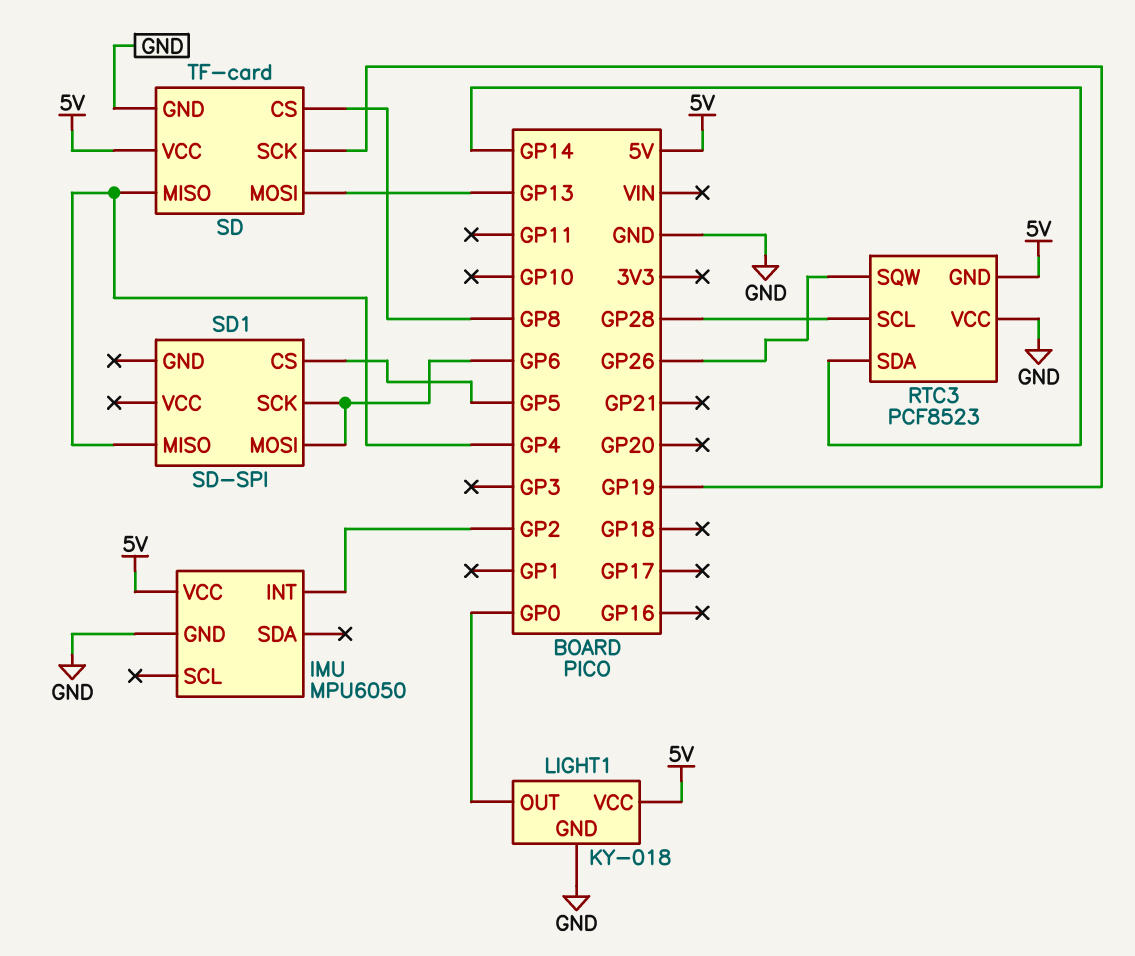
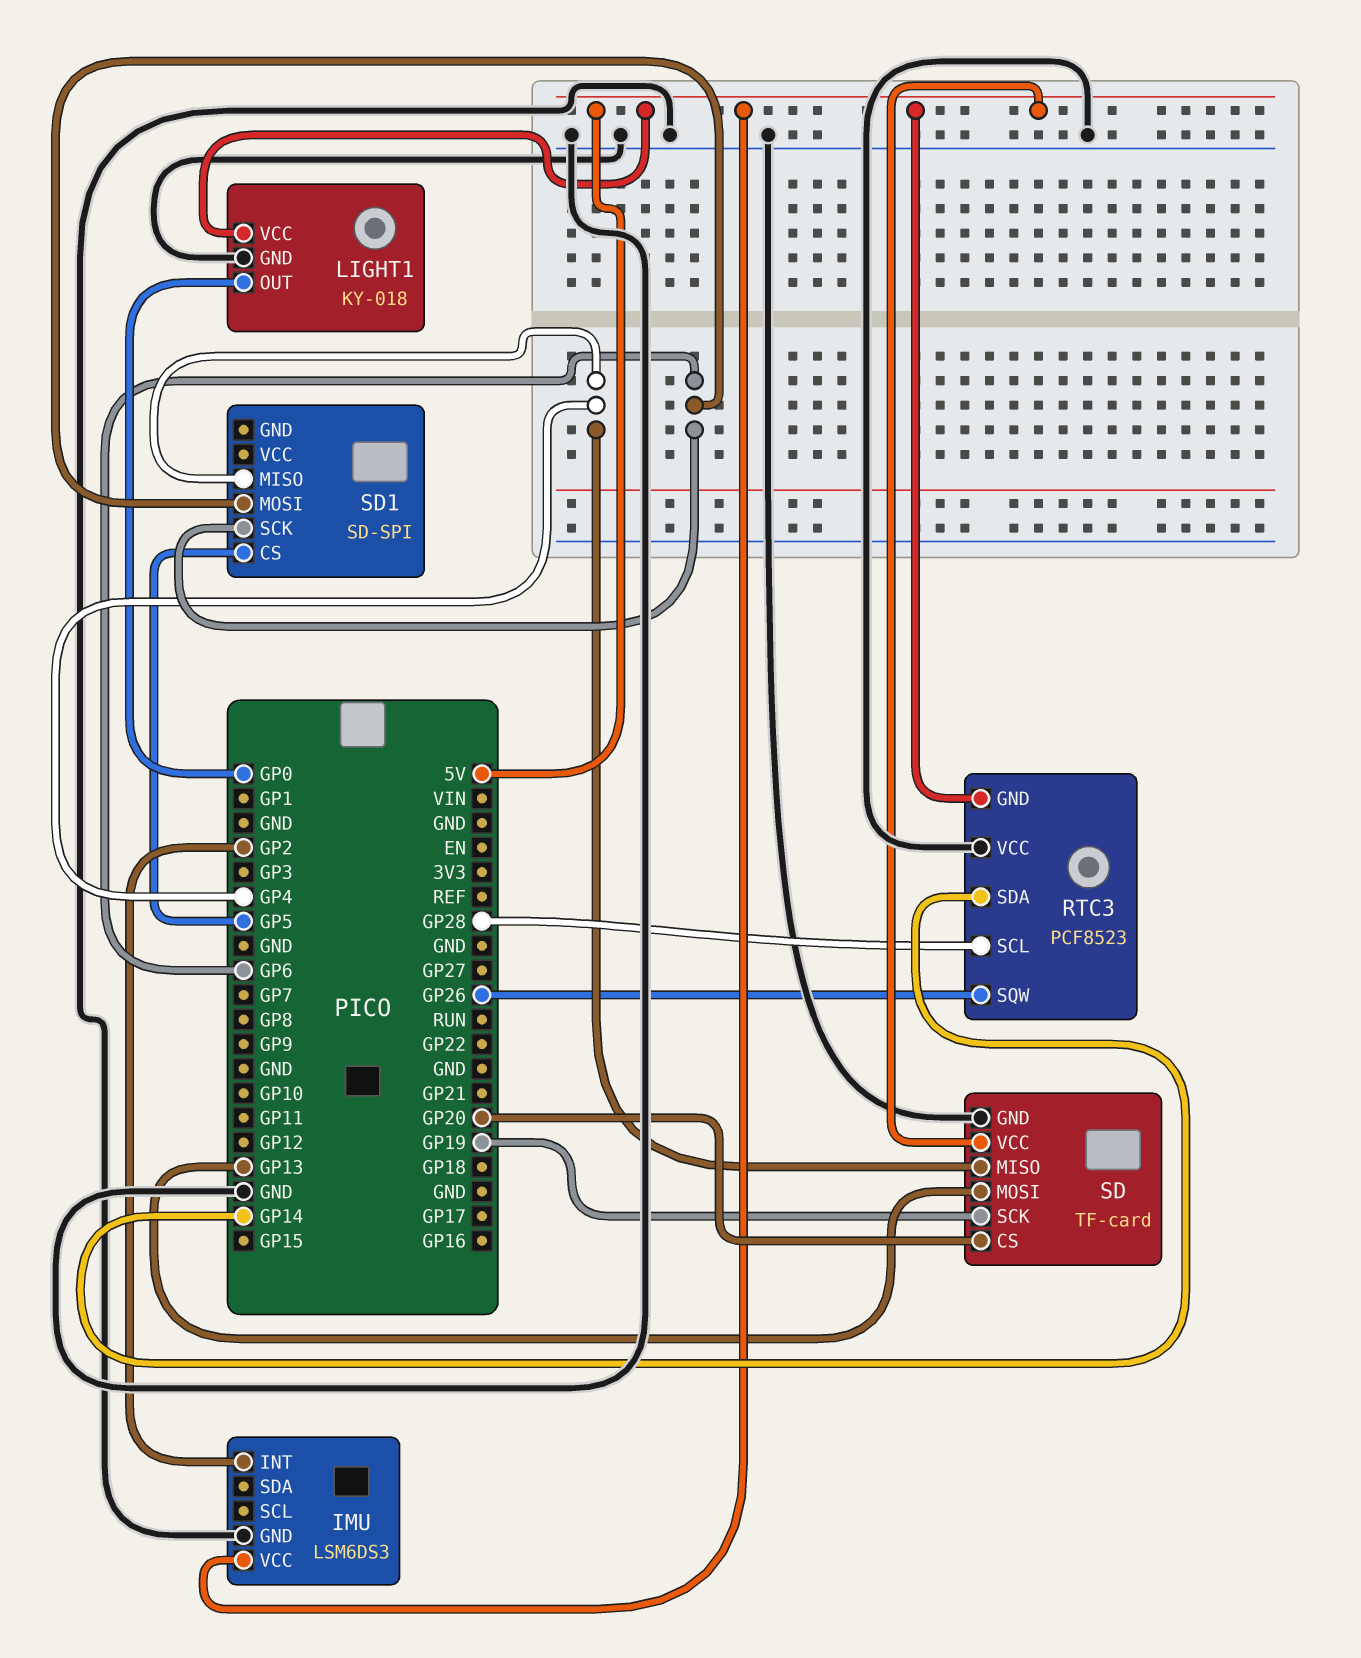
IMU: MPU6050 -> LSM6DS3
SD pin CS: GP8 -> GP20

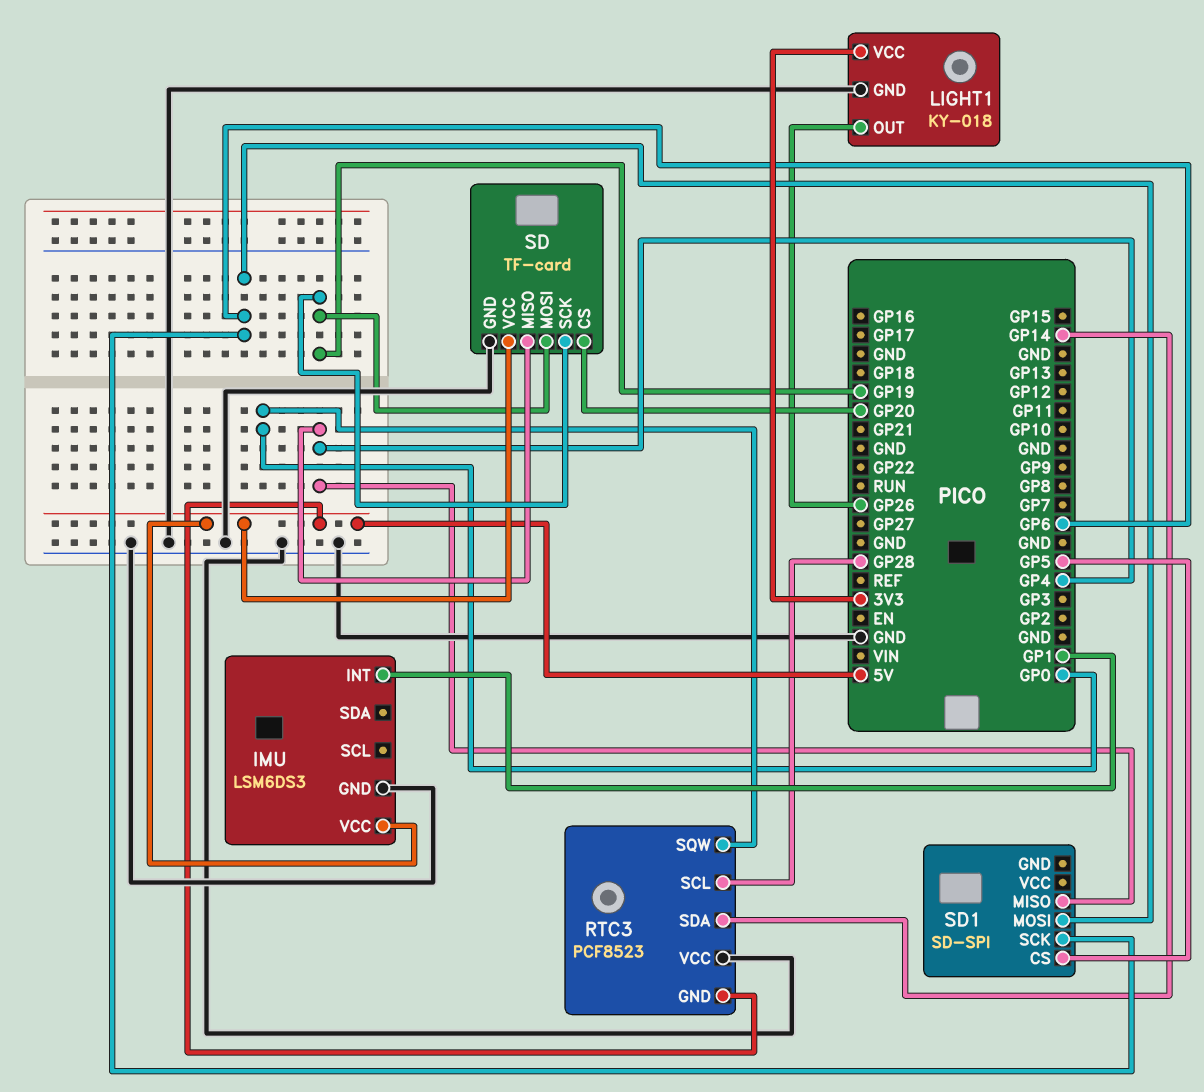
IMU pin INT: GP2 -> GP1
LIGHT1 pin OUT: GP0 -> GP26
LIGHT1 pin VCC: 5V -> 3V3
RTC3 pin SQW: GP26 -> GP0
SD pin MOSI: GP13 -> GP19

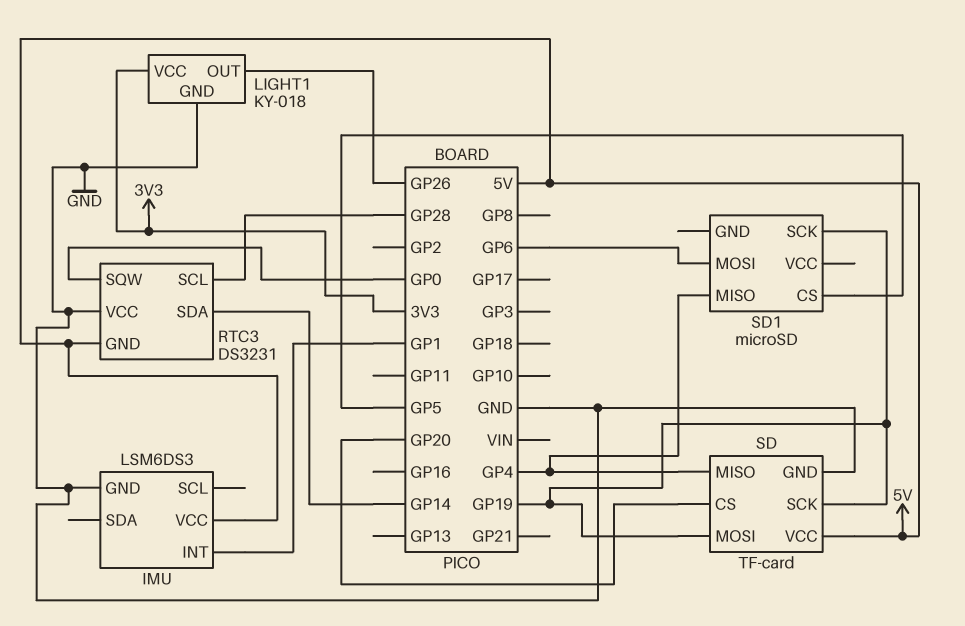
RTC3: PCF8523 -> DS3231
SD1: SD-SPI -> microSD
SD1 pin SCK: GP6 -> GP19

